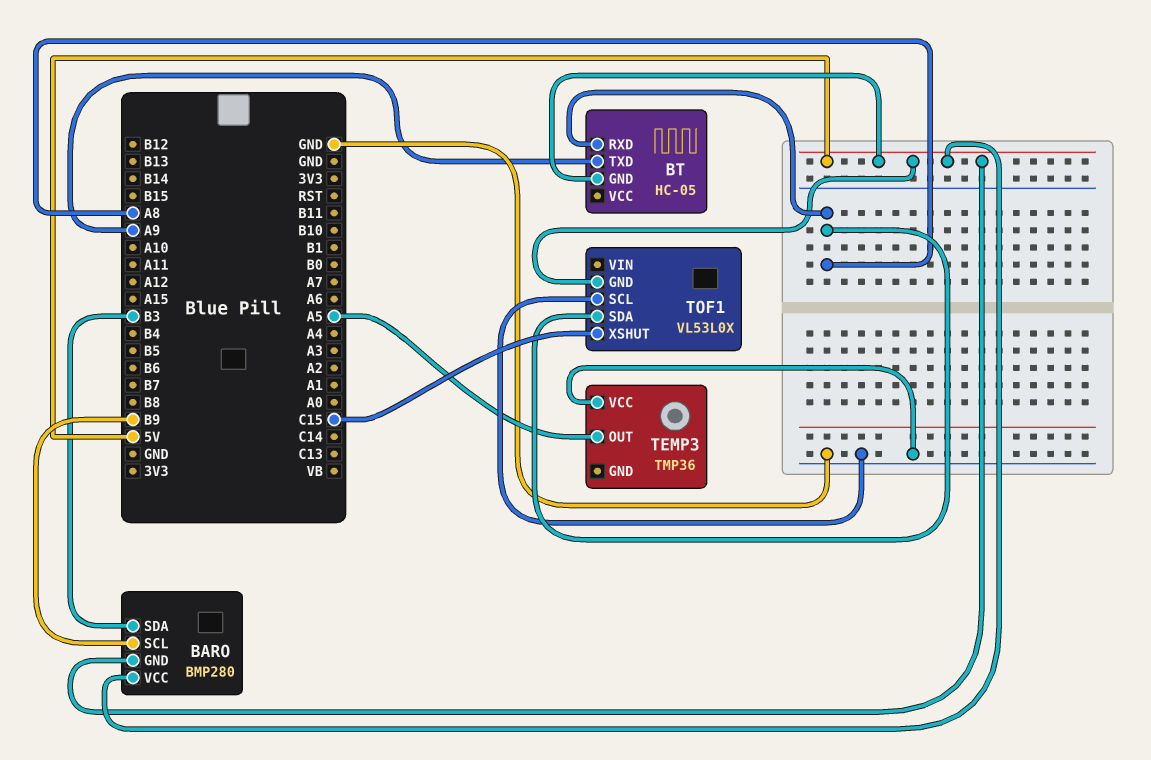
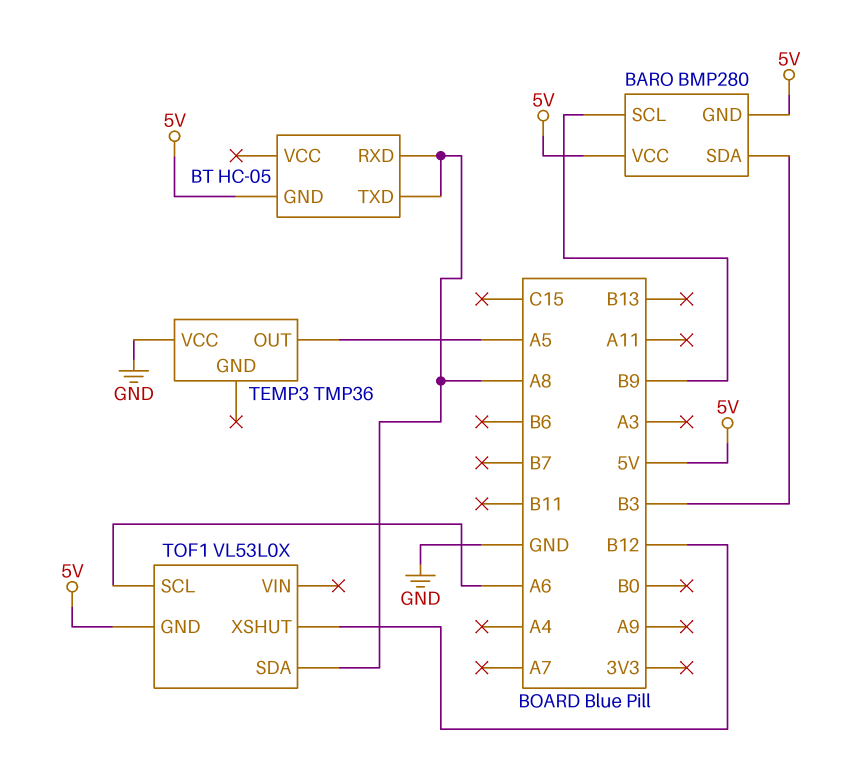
BT pin TXD: A9 -> A8
TOF1 pin SCL: GND -> A6
TOF1 pin XSHUT: C15 -> B12

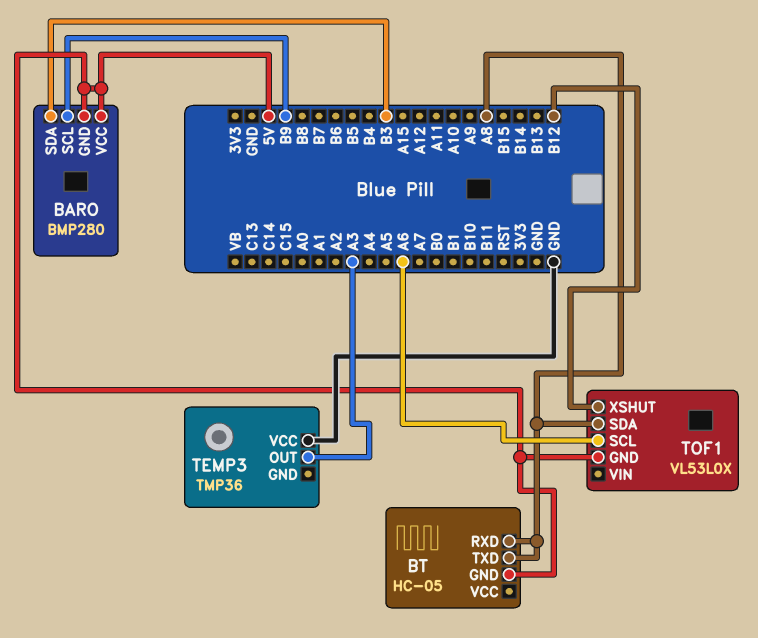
TEMP3 pin OUT: A5 -> A3

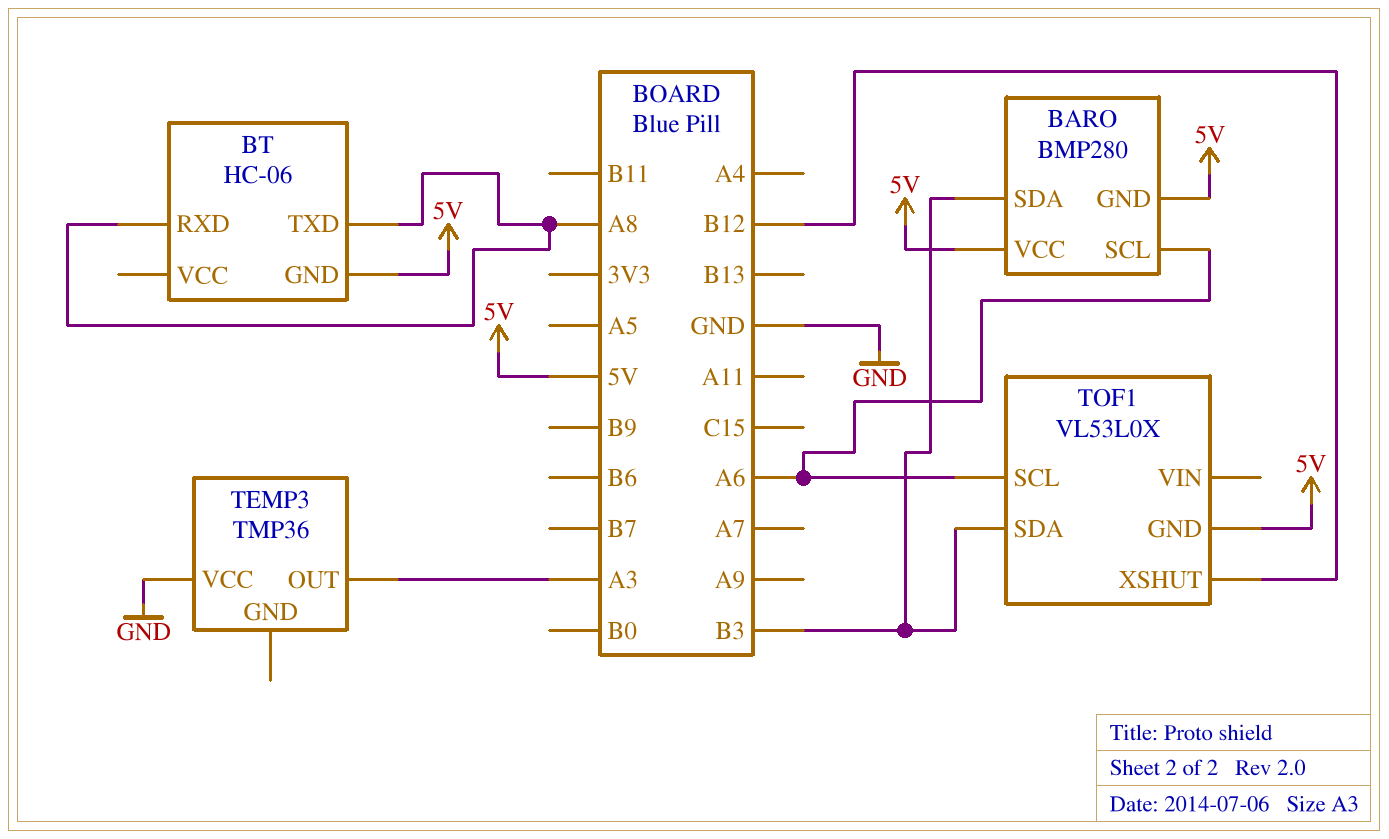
BARO pin SCL: B9 -> A6
BT: HC-05 -> HC-06
TOF1 pin SDA: A8 -> B3

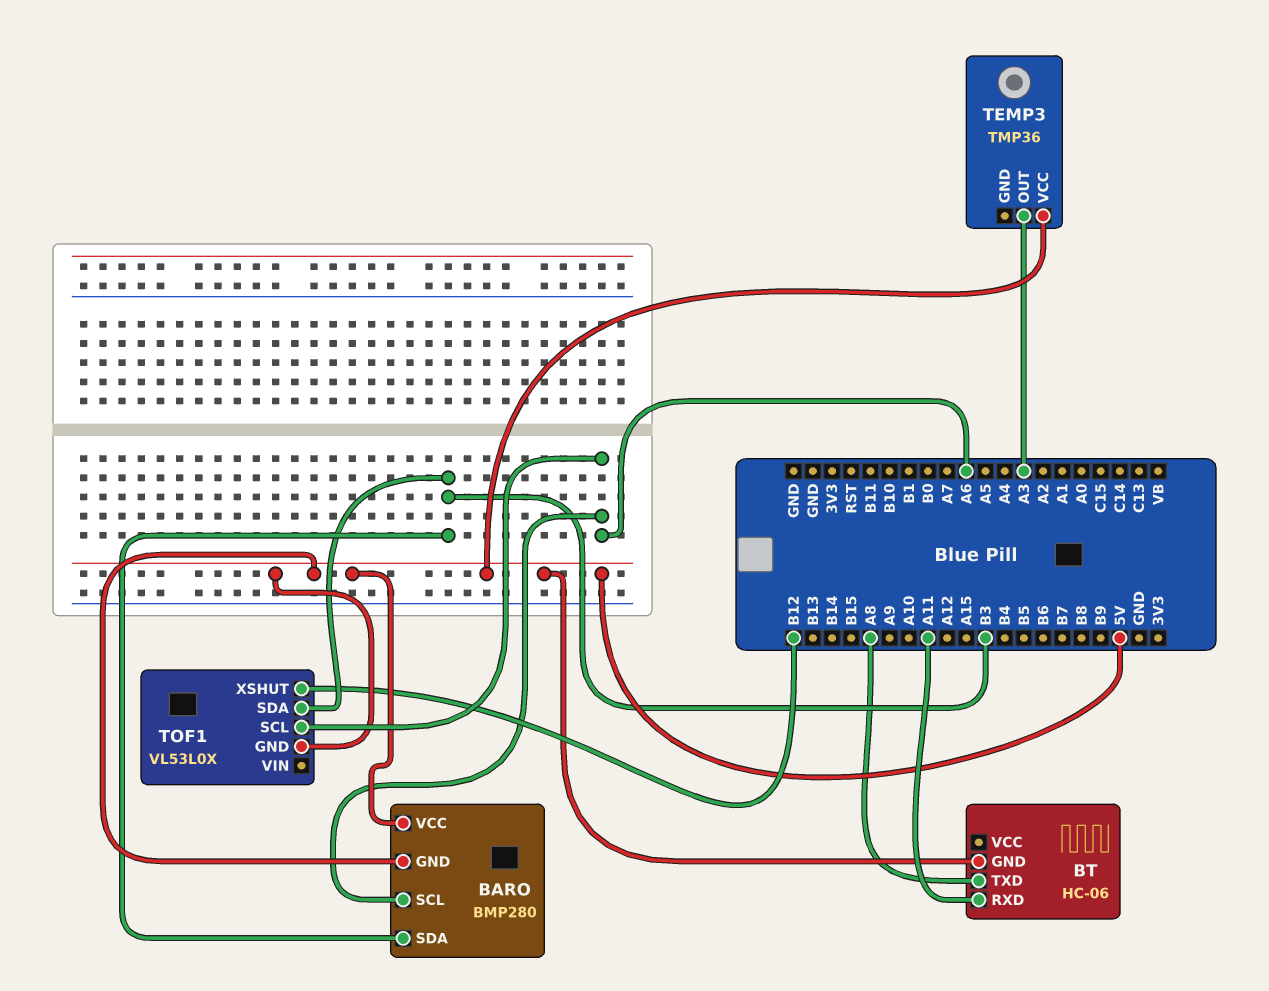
BT pin RXD: A8 -> A11
TEMP3 pin VCC: GND -> 5V

